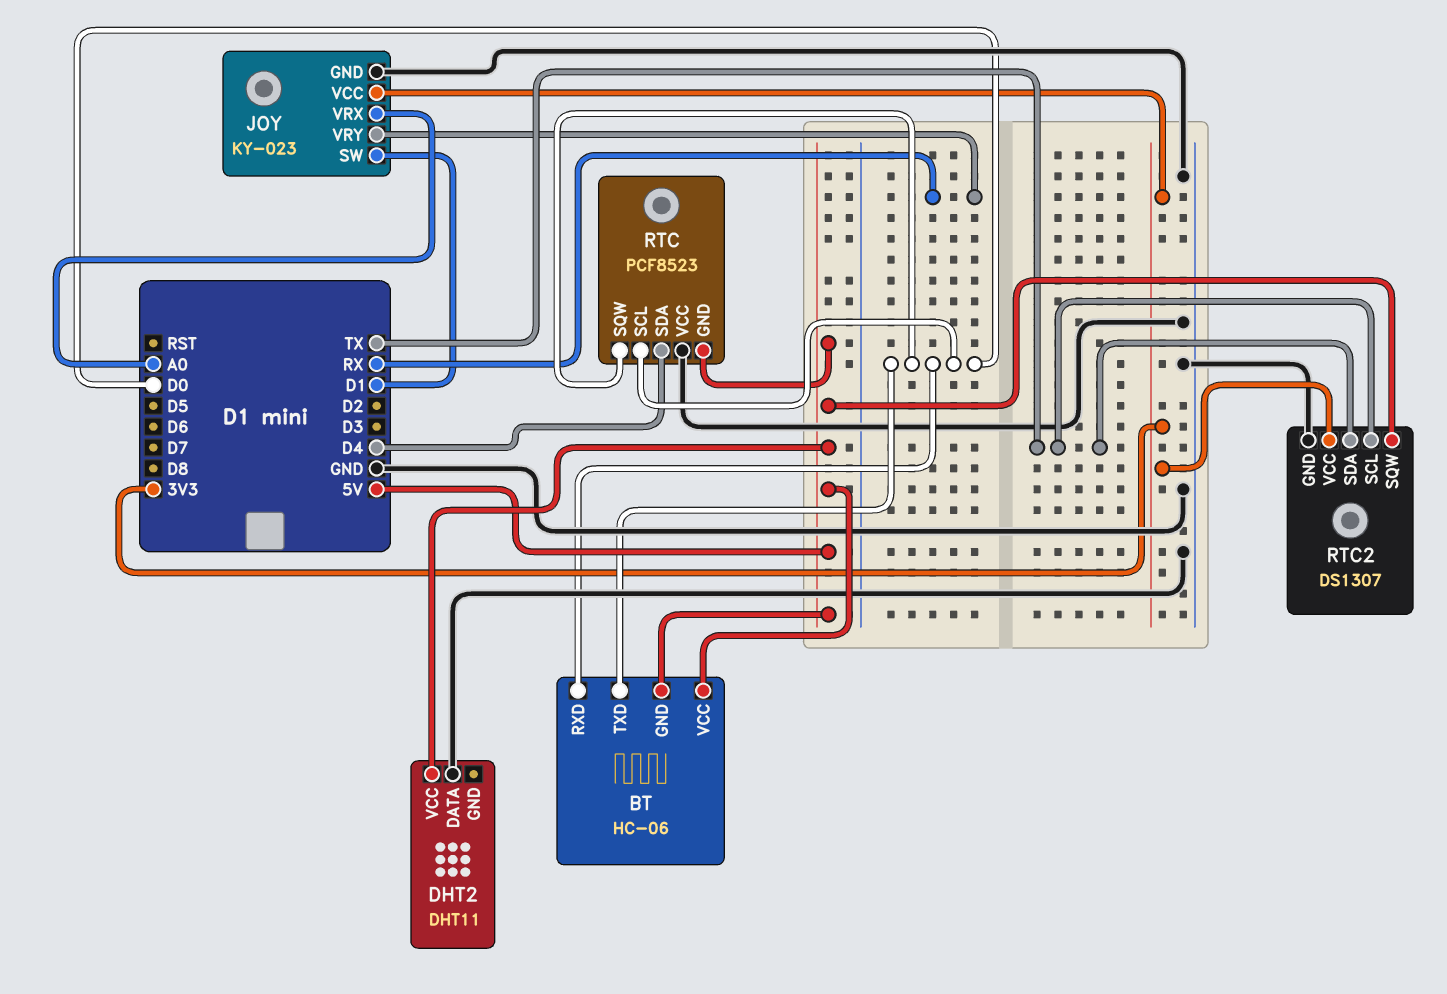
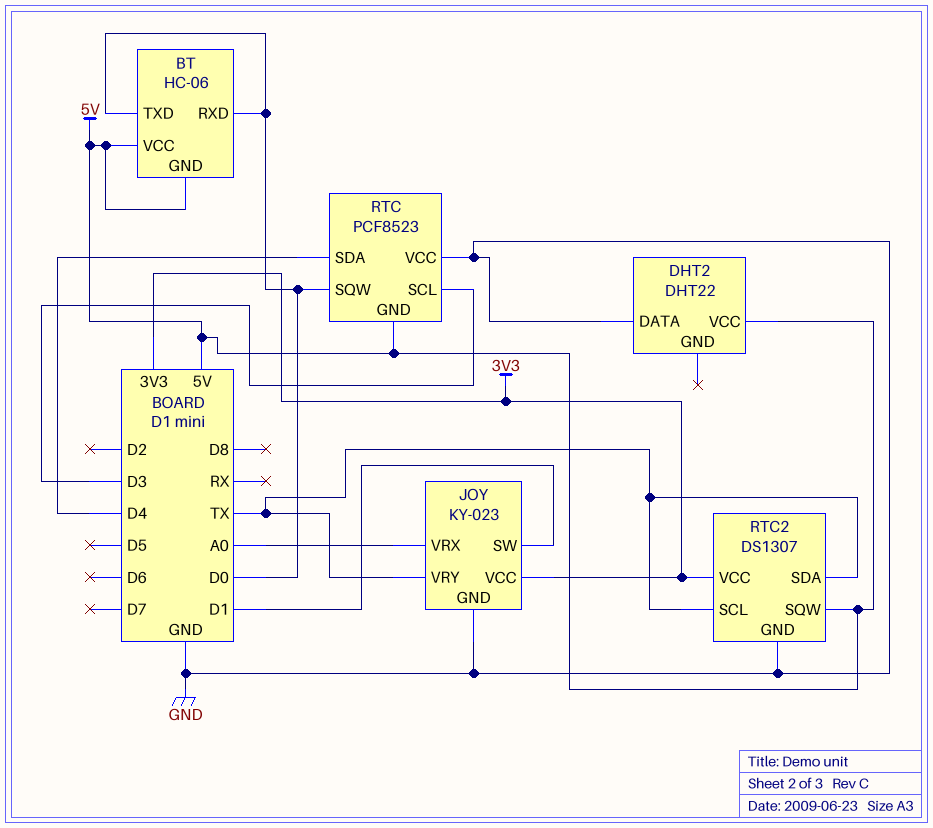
DHT2: DHT11 -> DHT22
JOY pin VRY: RX -> TX
RTC pin SCL: D0 -> D3

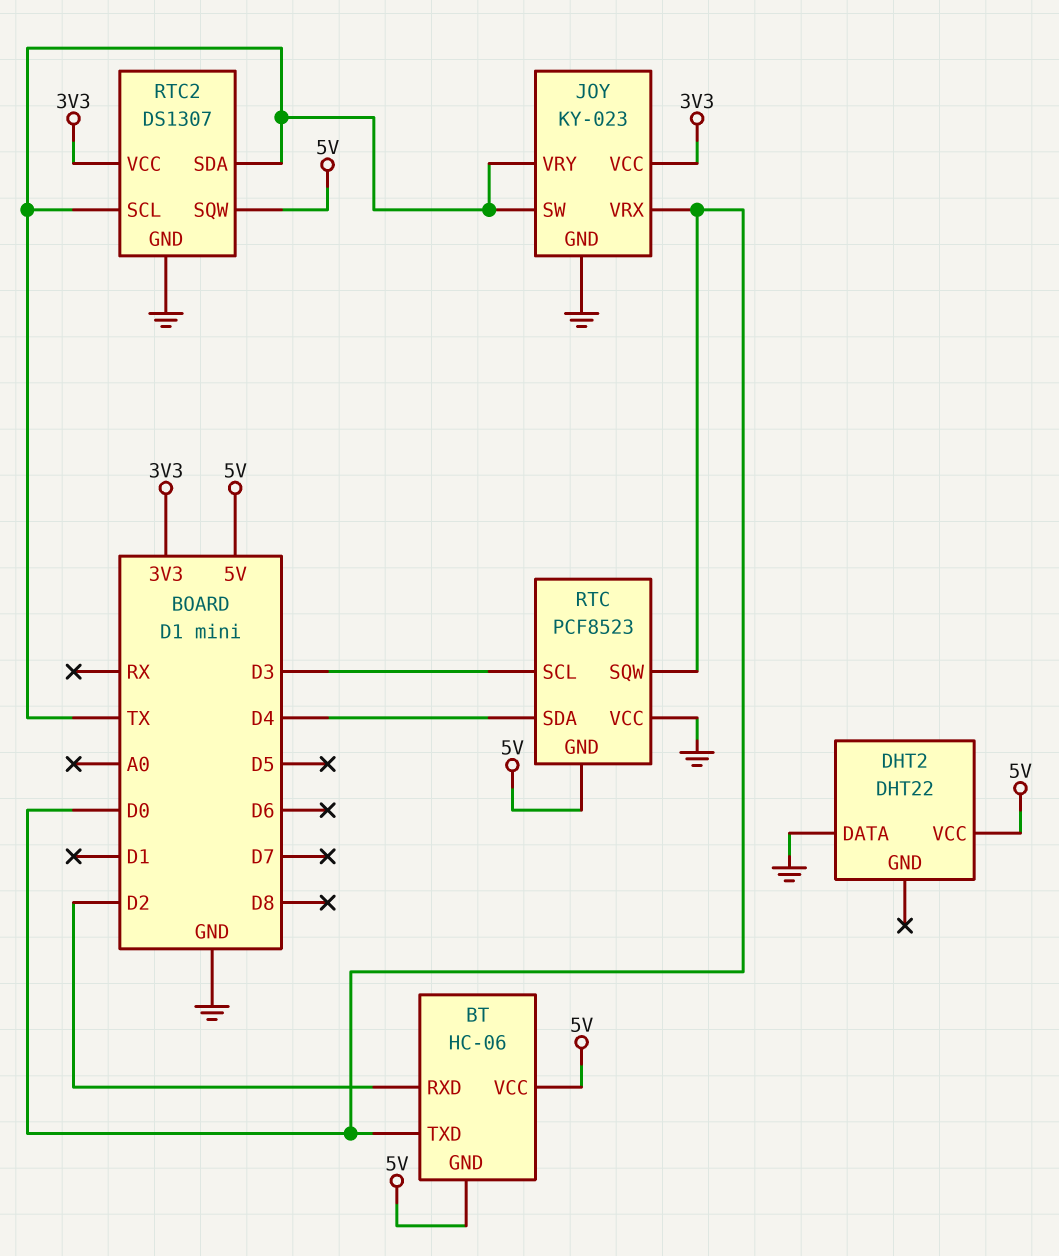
BT pin RXD: D0 -> D2
JOY pin SW: D1 -> TX
JOY pin VRX: A0 -> D0

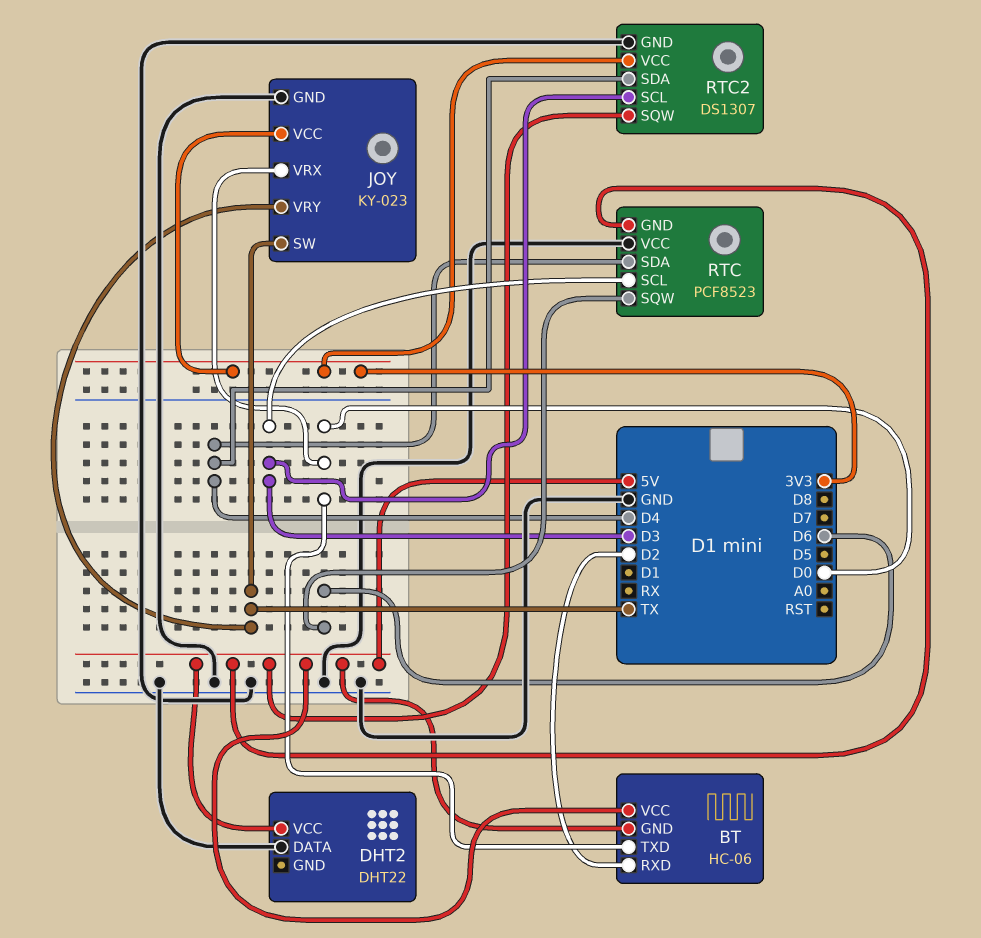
RTC pin SQW: D0 -> D6
RTC2 pin SCL: TX -> D3
RTC2 pin SDA: TX -> D4

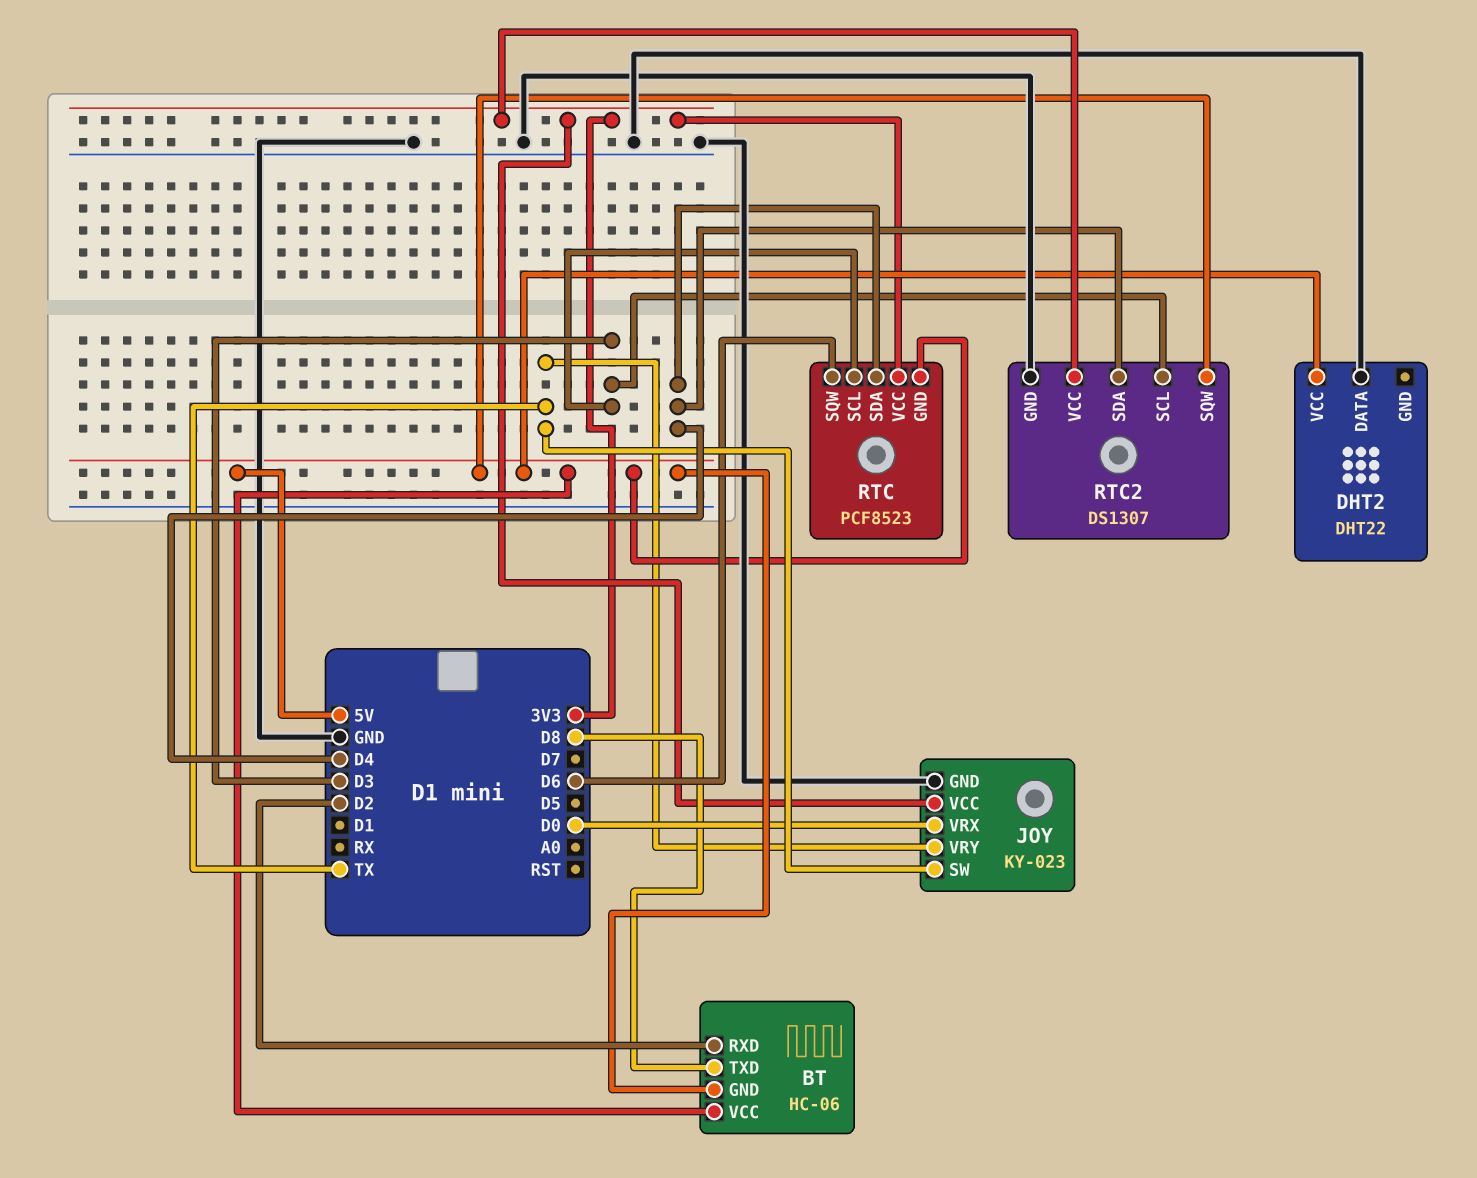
BT pin TXD: D0 -> D8
RTC pin VCC: GND -> 3V3

